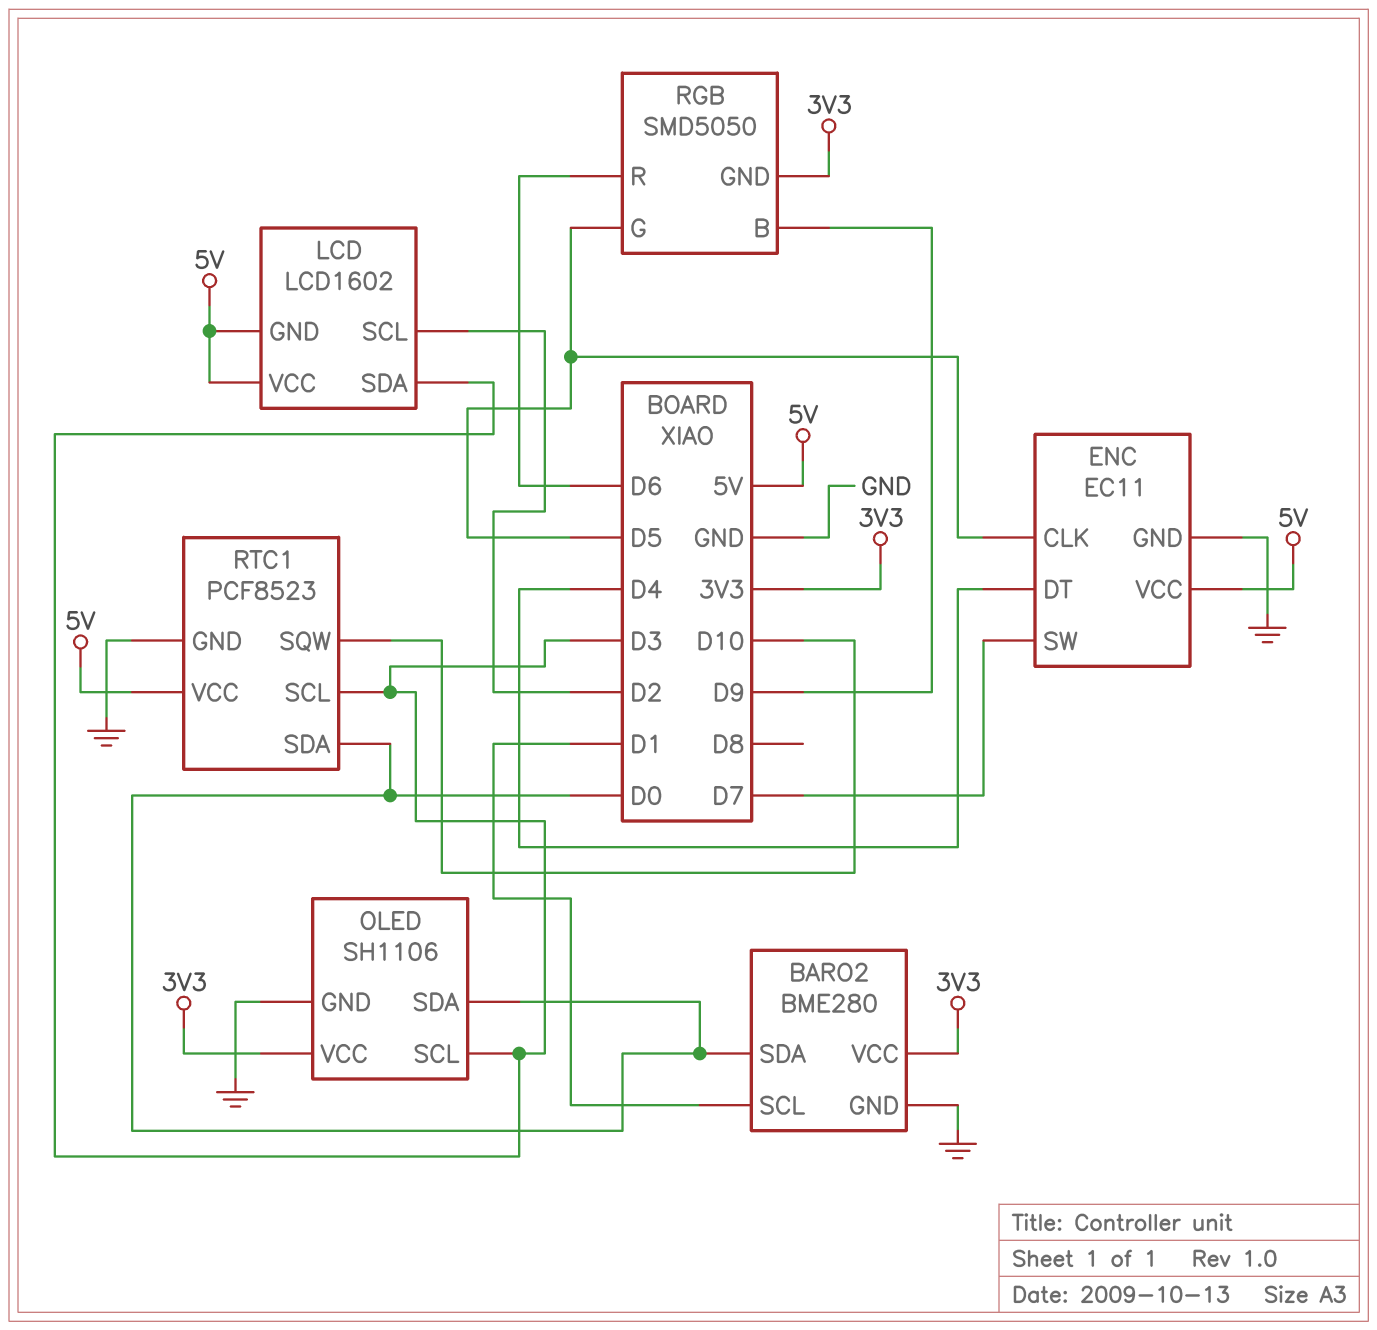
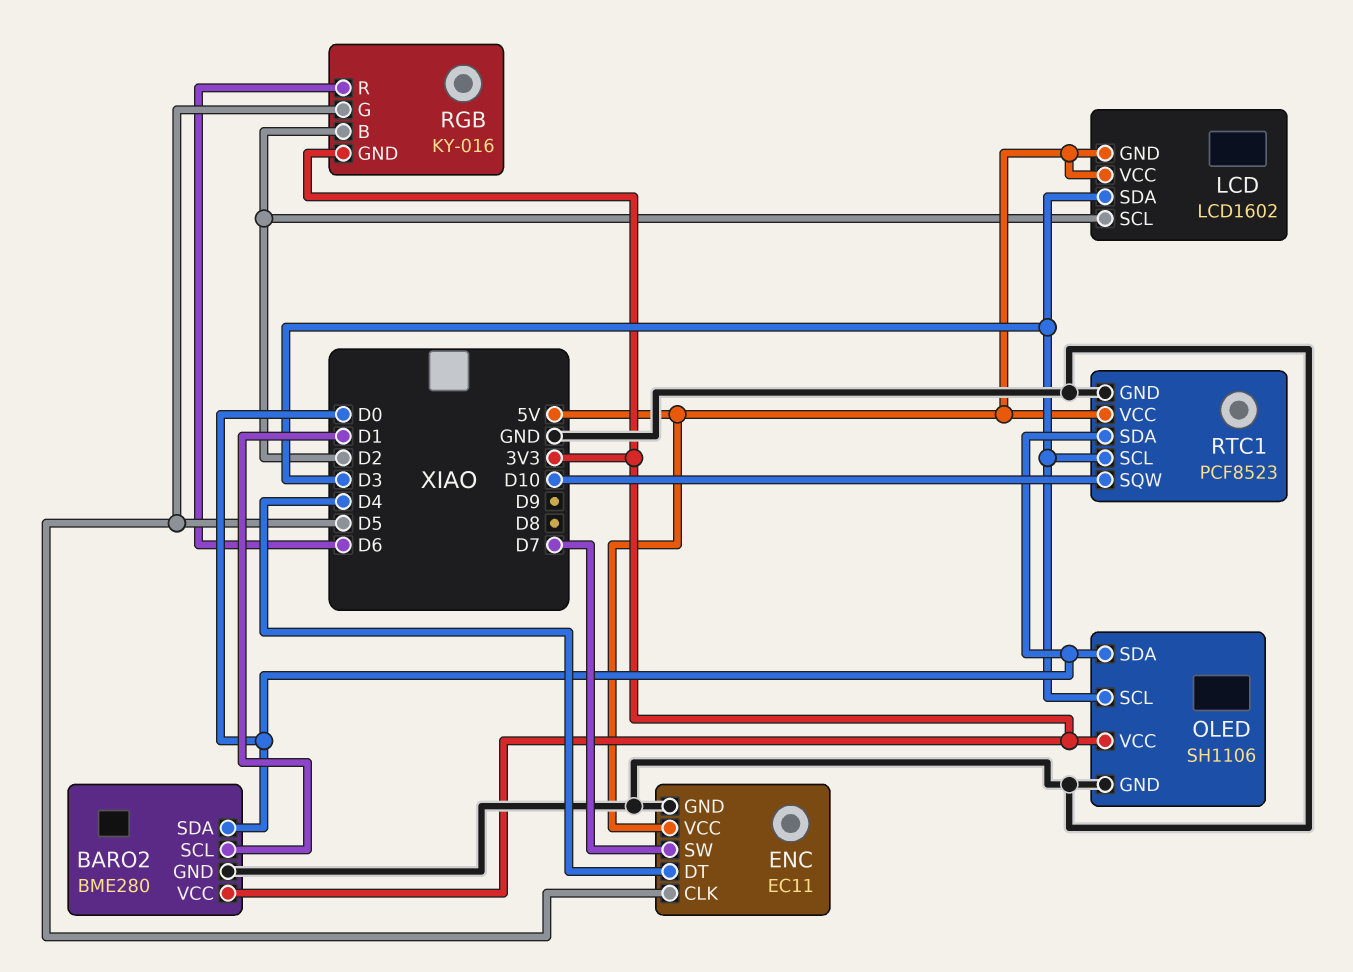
RGB: SMD5050 -> KY-016
RGB pin B: D9 -> D2

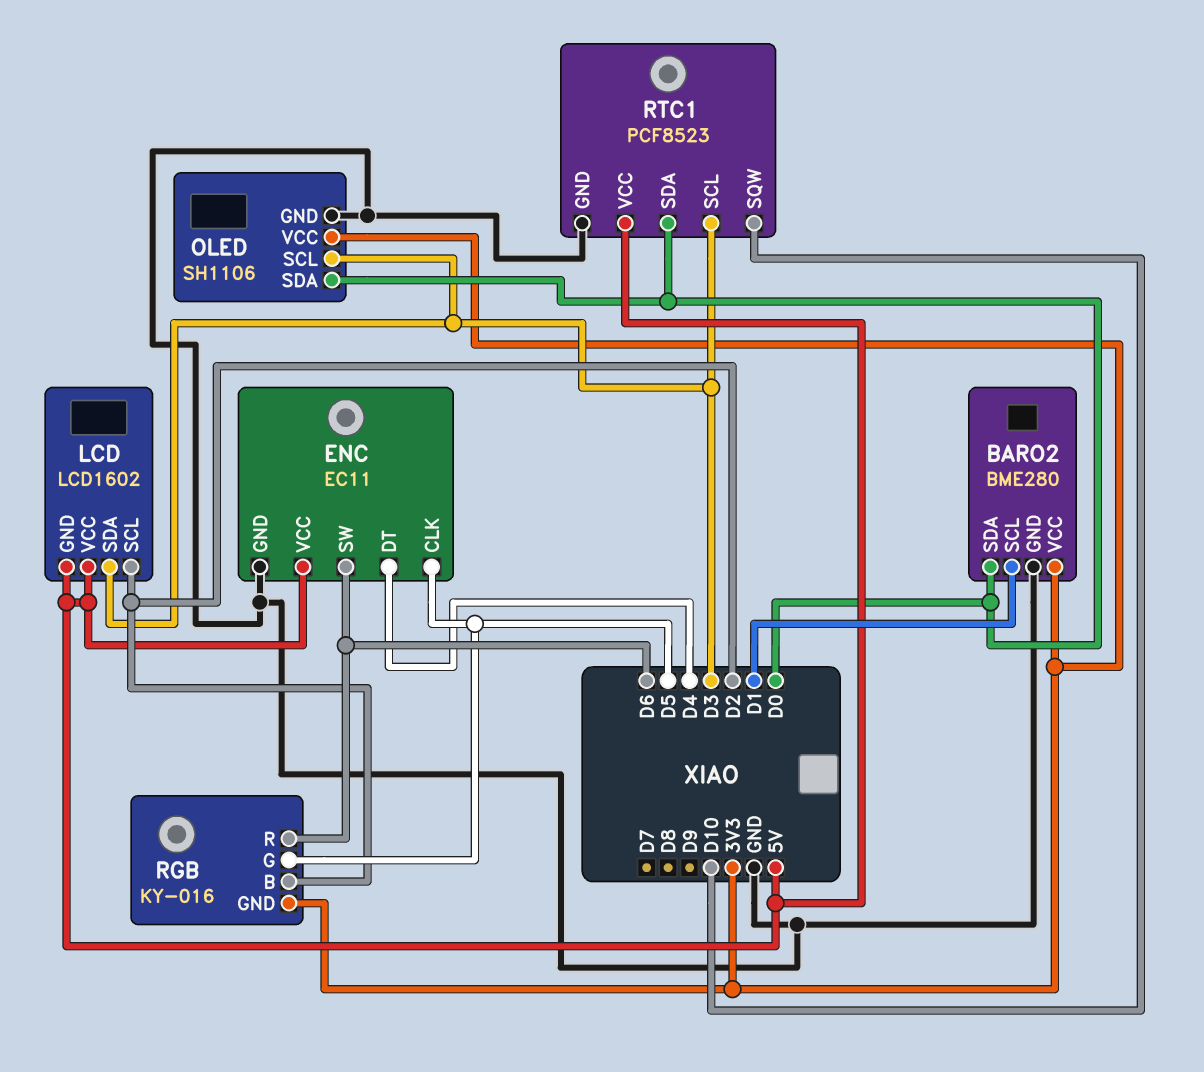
ENC pin SW: D7 -> D6

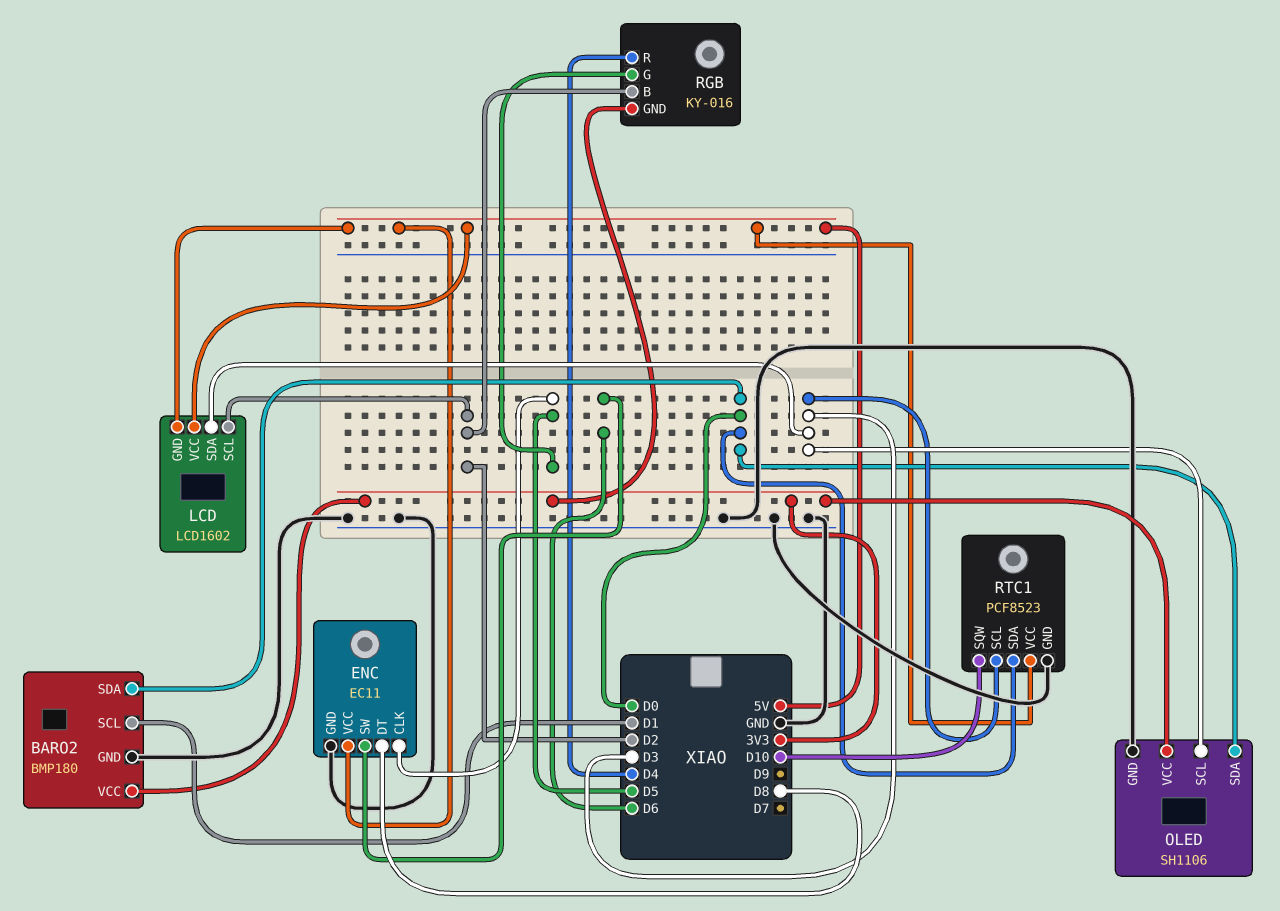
BARO2: BME280 -> BMP180
ENC pin DT: D4 -> D8
RGB pin R: D6 -> D4

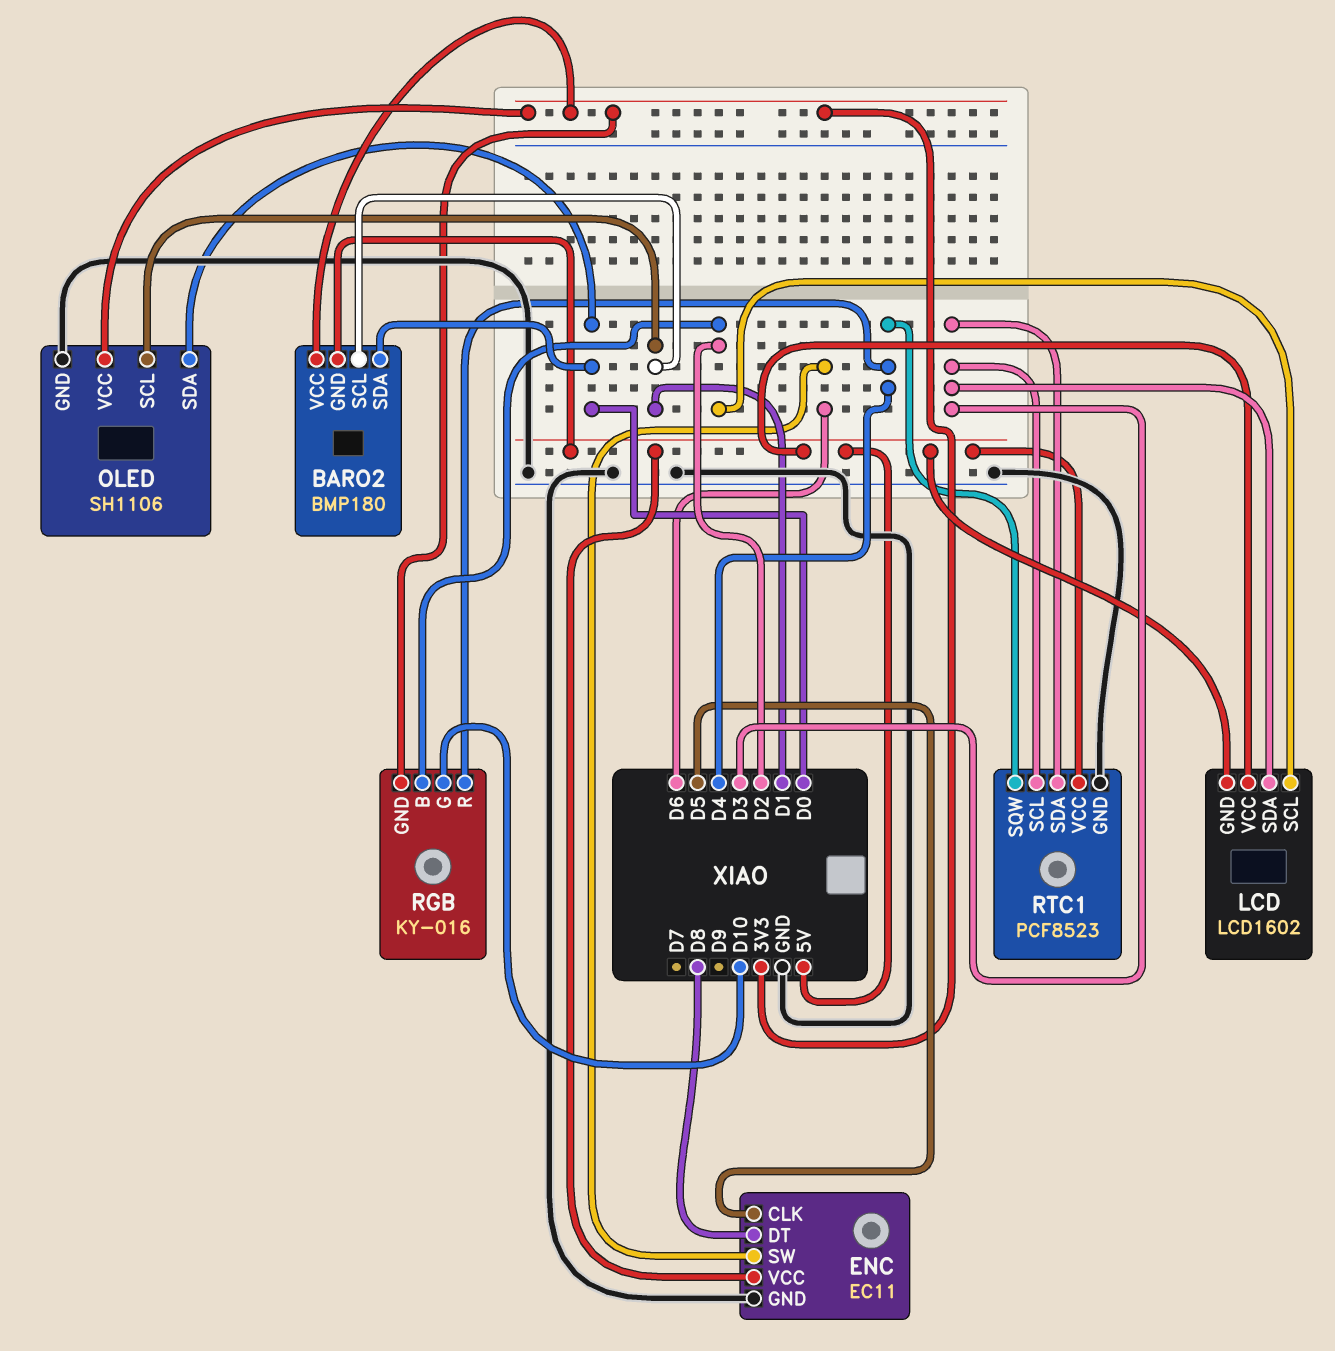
BARO2 pin GND: GND -> 5V
OLED pin SCL: D3 -> D1
RGB pin G: D5 -> D10
RTC1 pin SDA: D0 -> D3
RTC1 pin SQW: D10 -> D4

